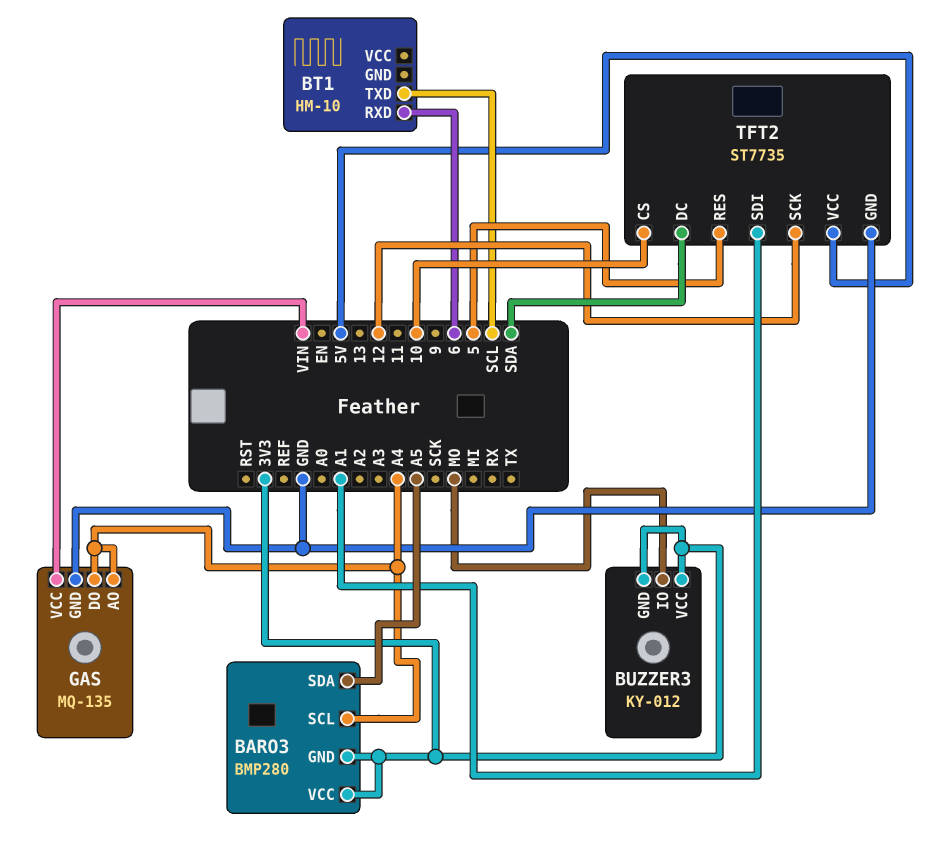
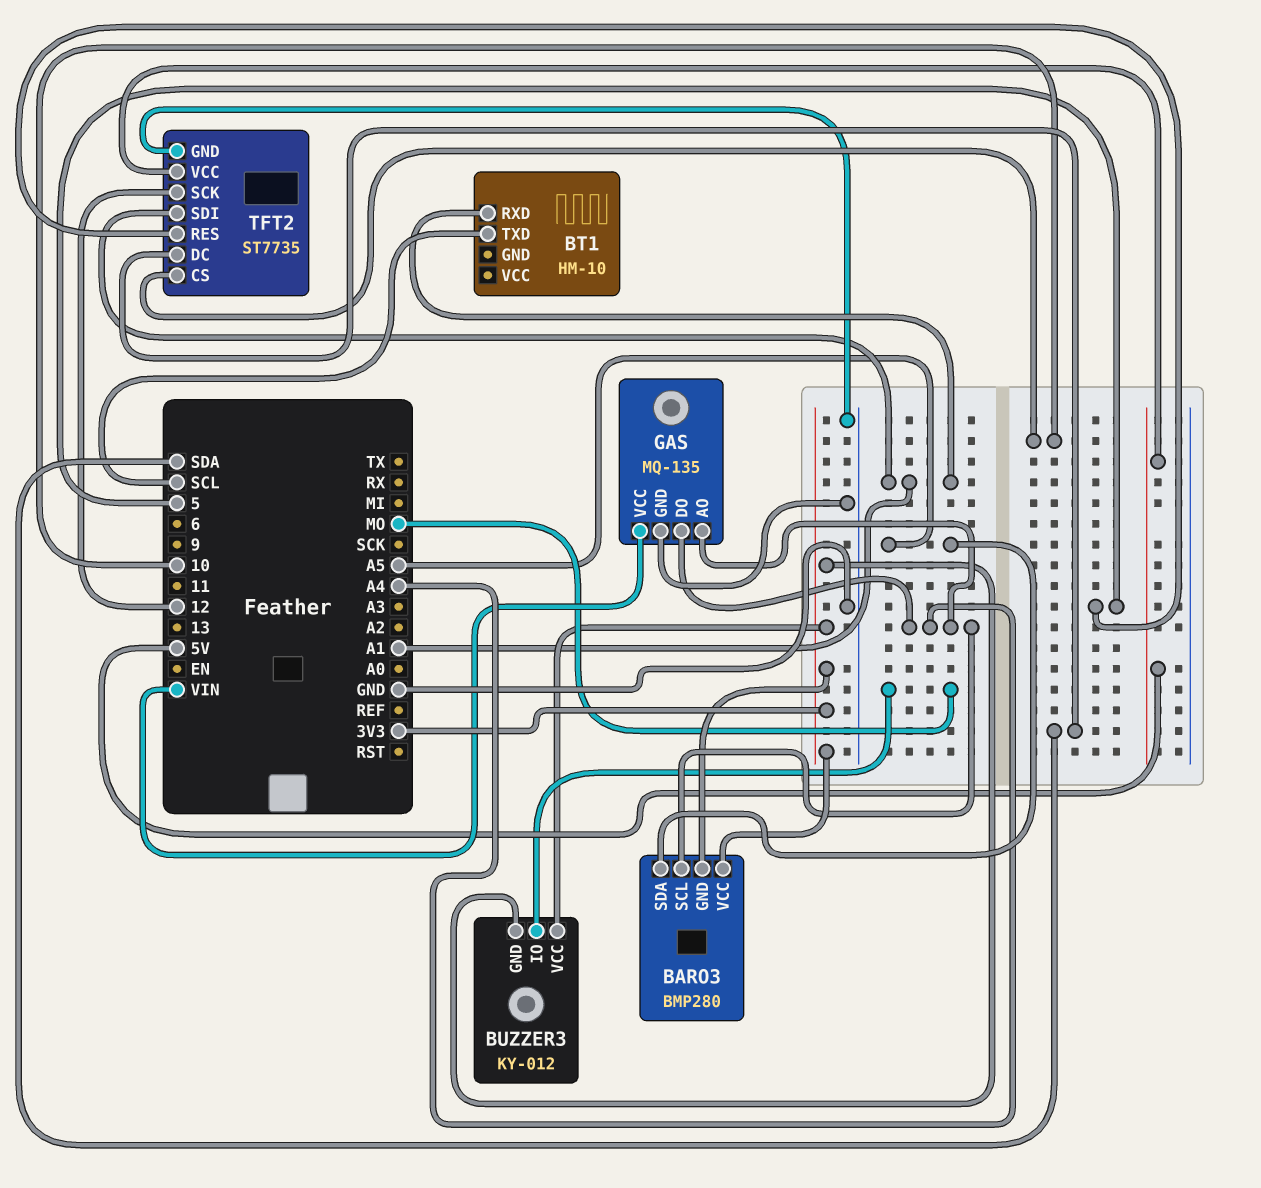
BT1 pin RXD: 6 -> A1

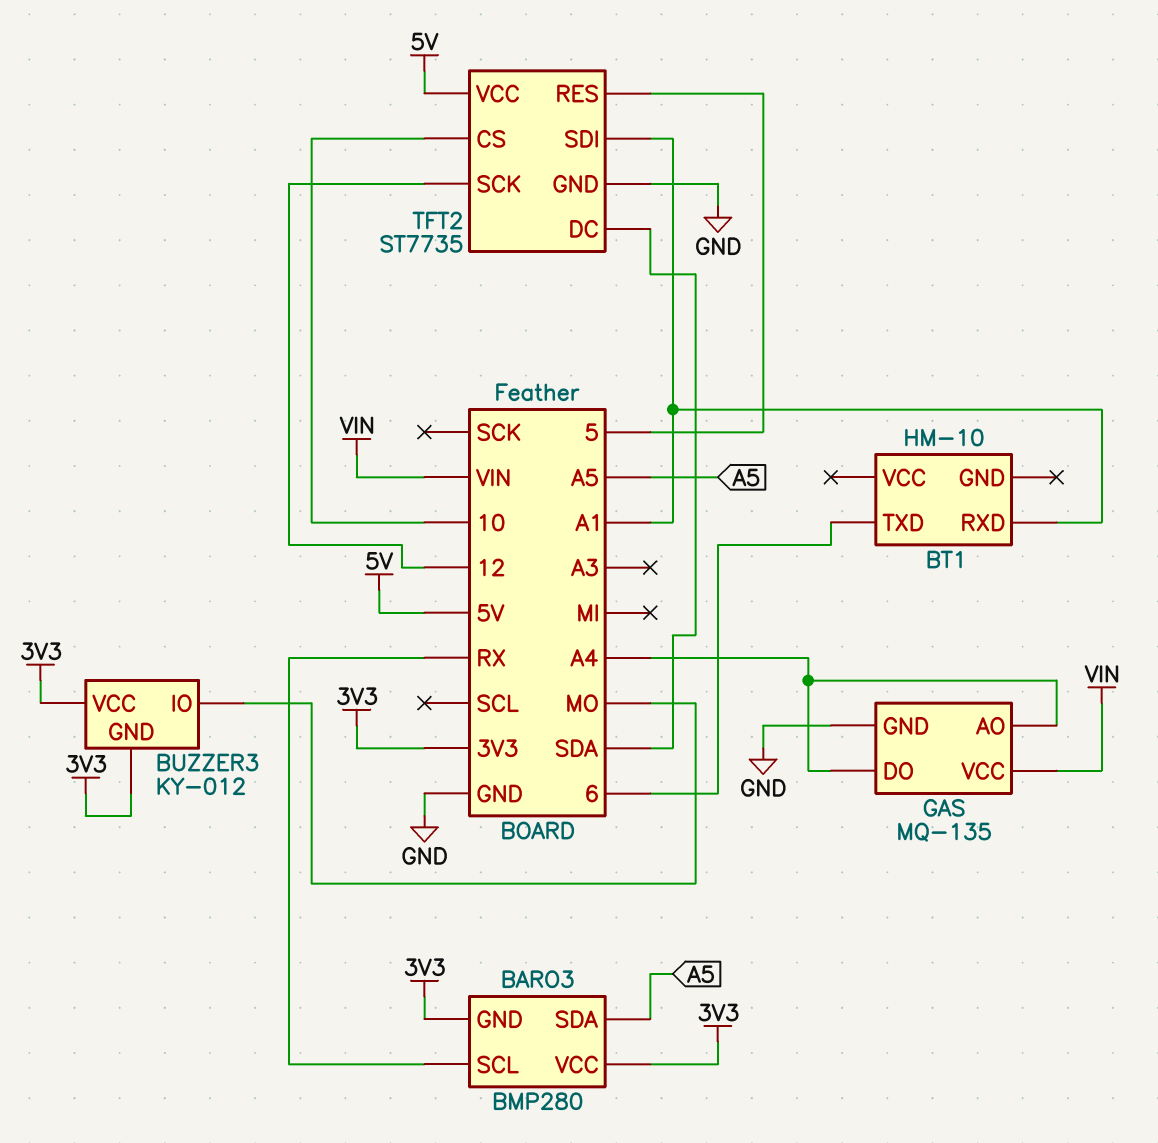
BARO3 pin SCL: A4 -> RX
BT1 pin TXD: SCL -> 6

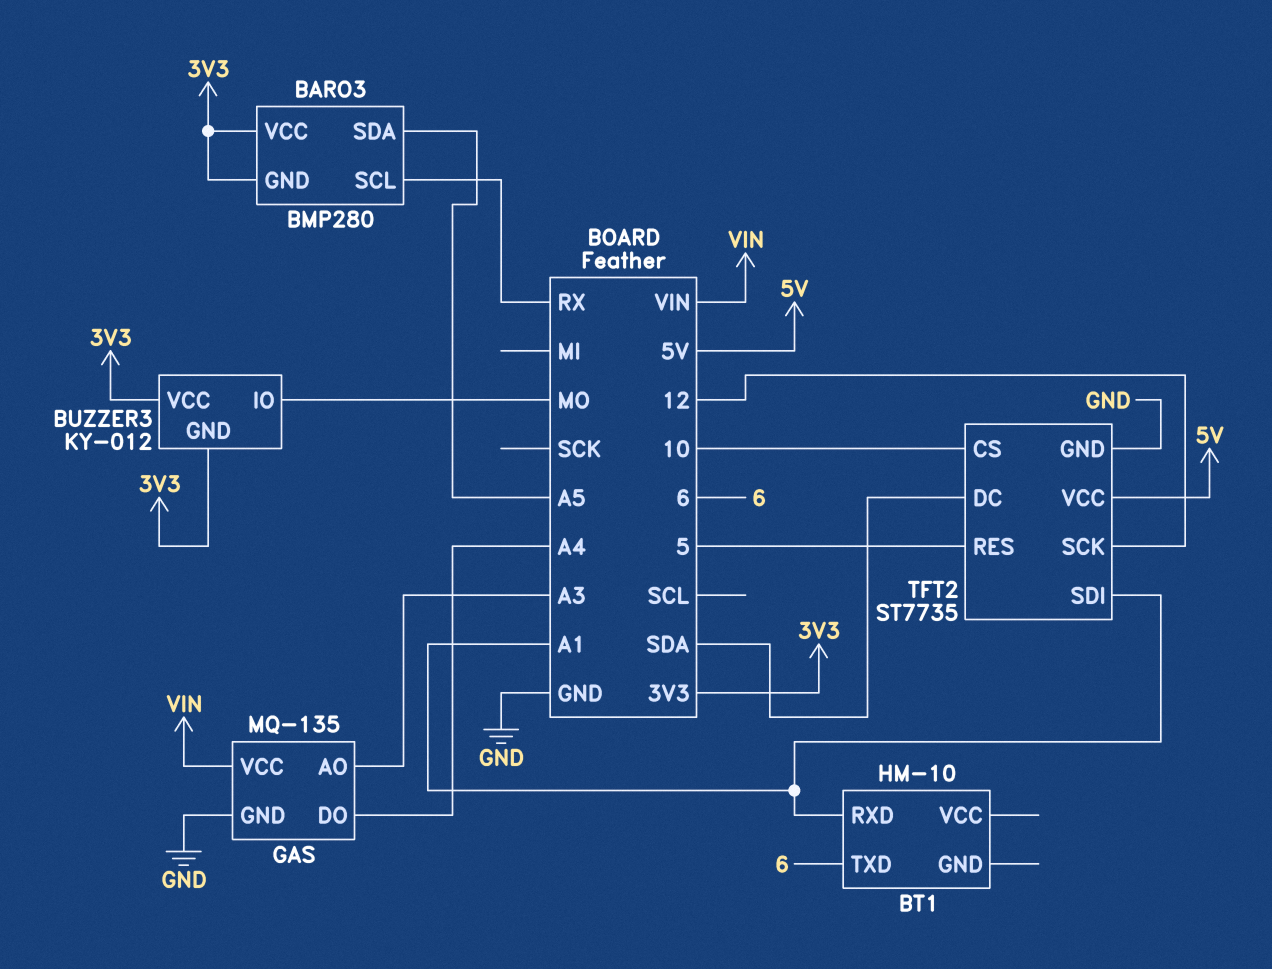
GAS pin AO: A4 -> A3

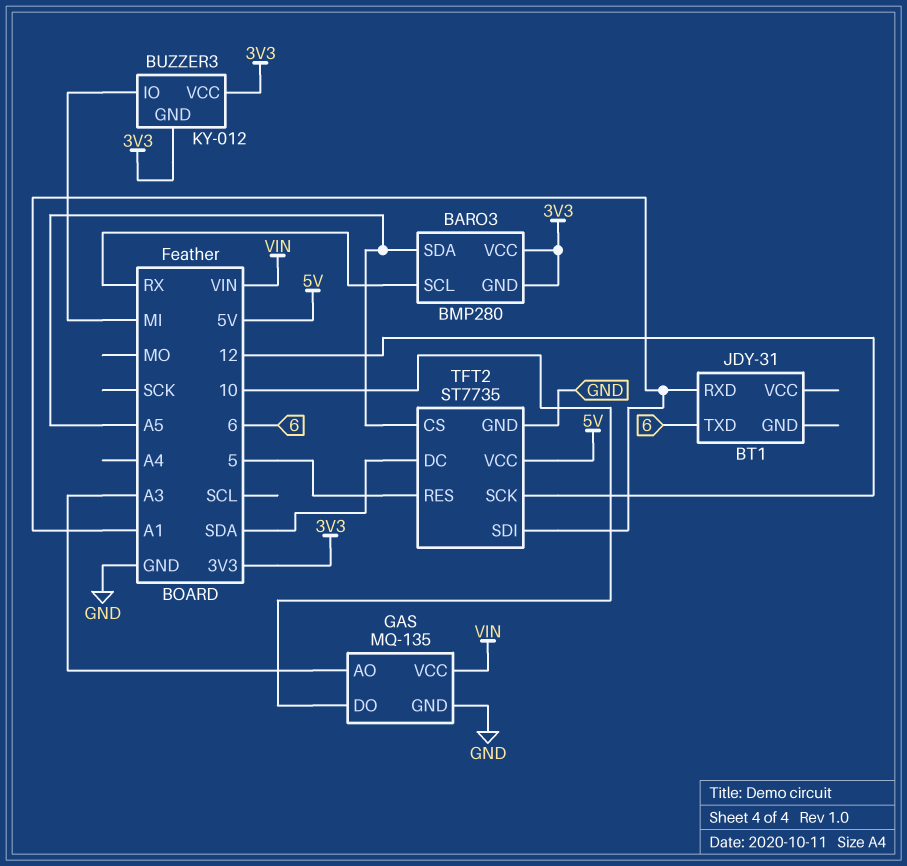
BT1: HM-10 -> JDY-31
BUZZER3 pin IO: MO -> MI
GAS pin DO: A4 -> 10
TFT2 pin CS: 10 -> A5

